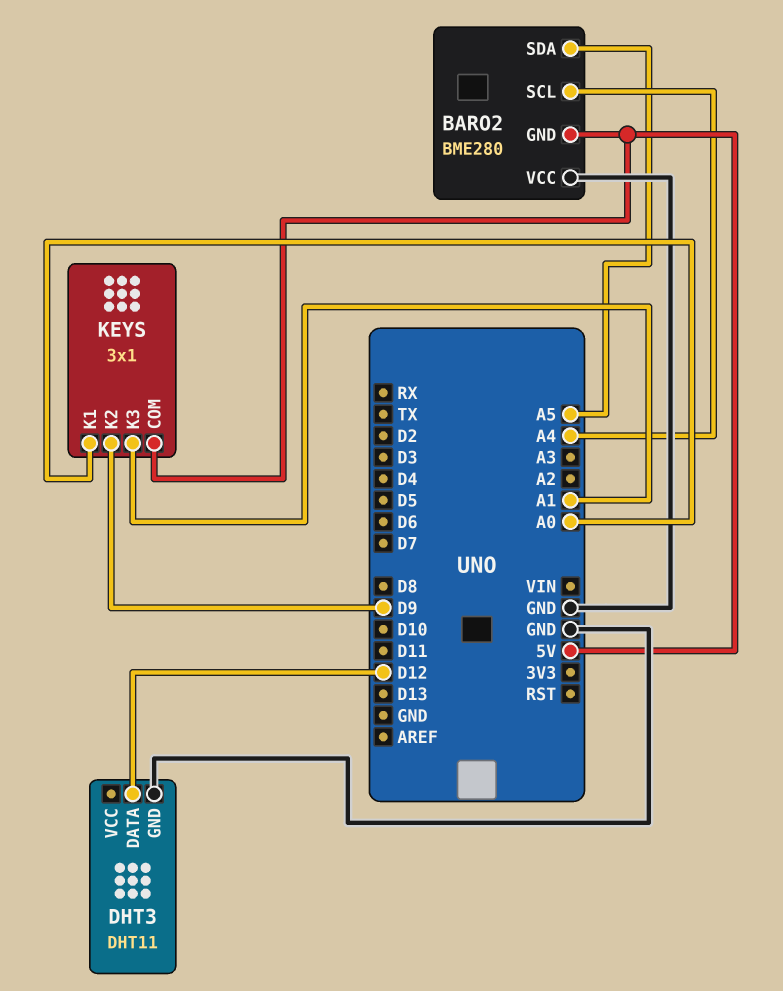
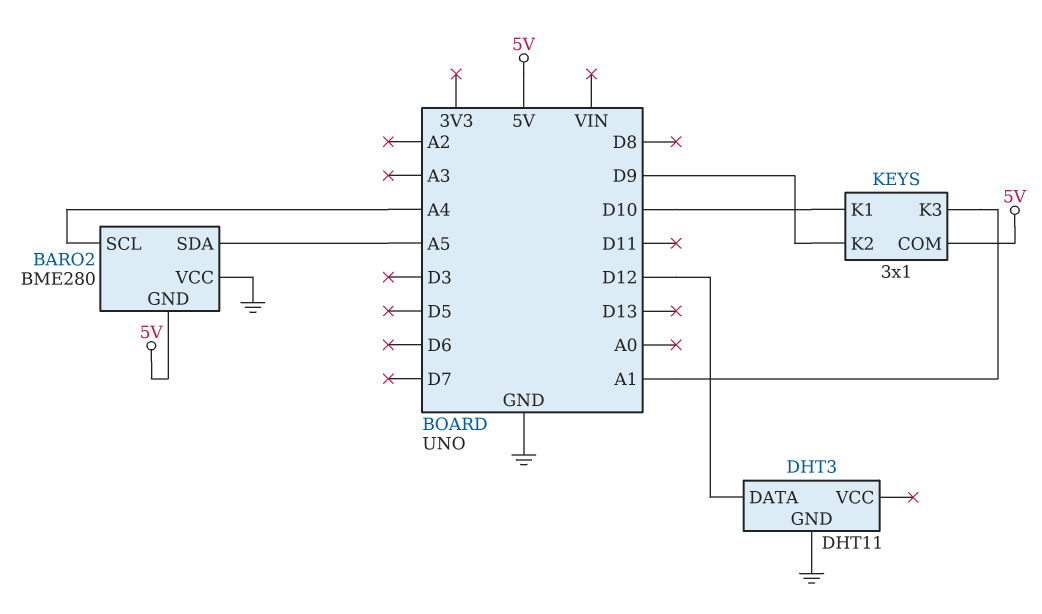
KEYS pin K1: A0 -> D10

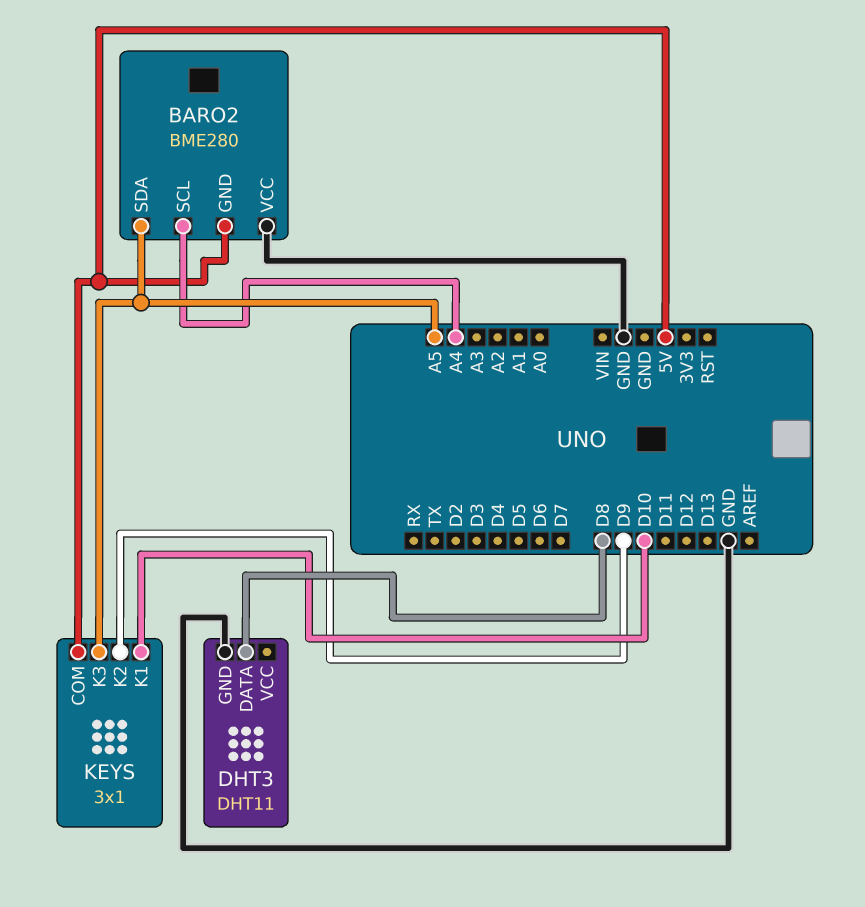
DHT3 pin DATA: D12 -> D8
KEYS pin K3: A1 -> A5

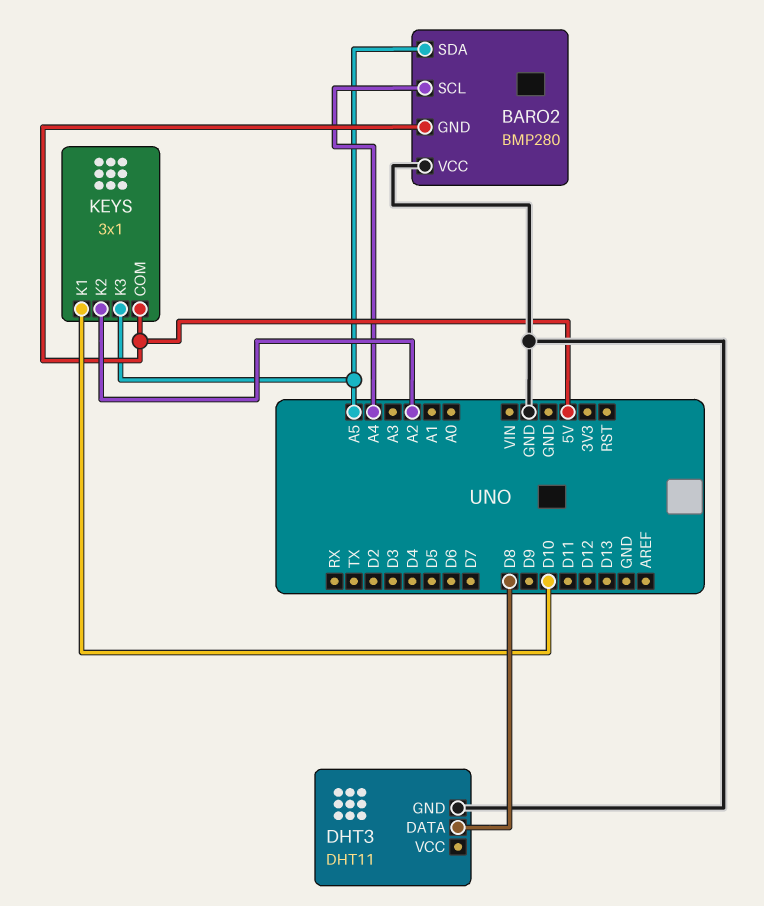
BARO2: BME280 -> BMP280
KEYS pin K2: D9 -> A2

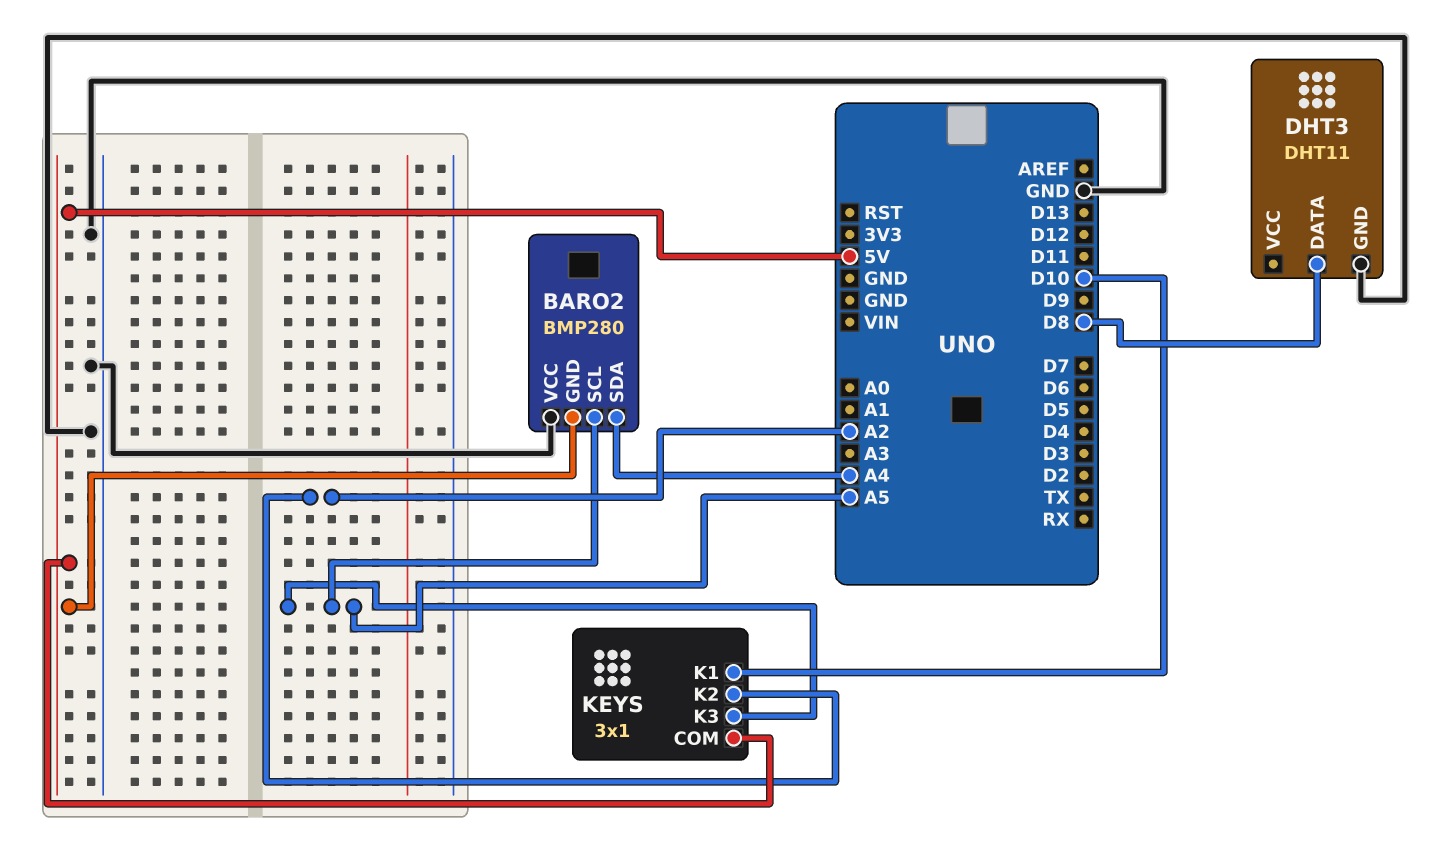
BARO2 pin SCL: A4 -> A5
BARO2 pin SDA: A5 -> A4

